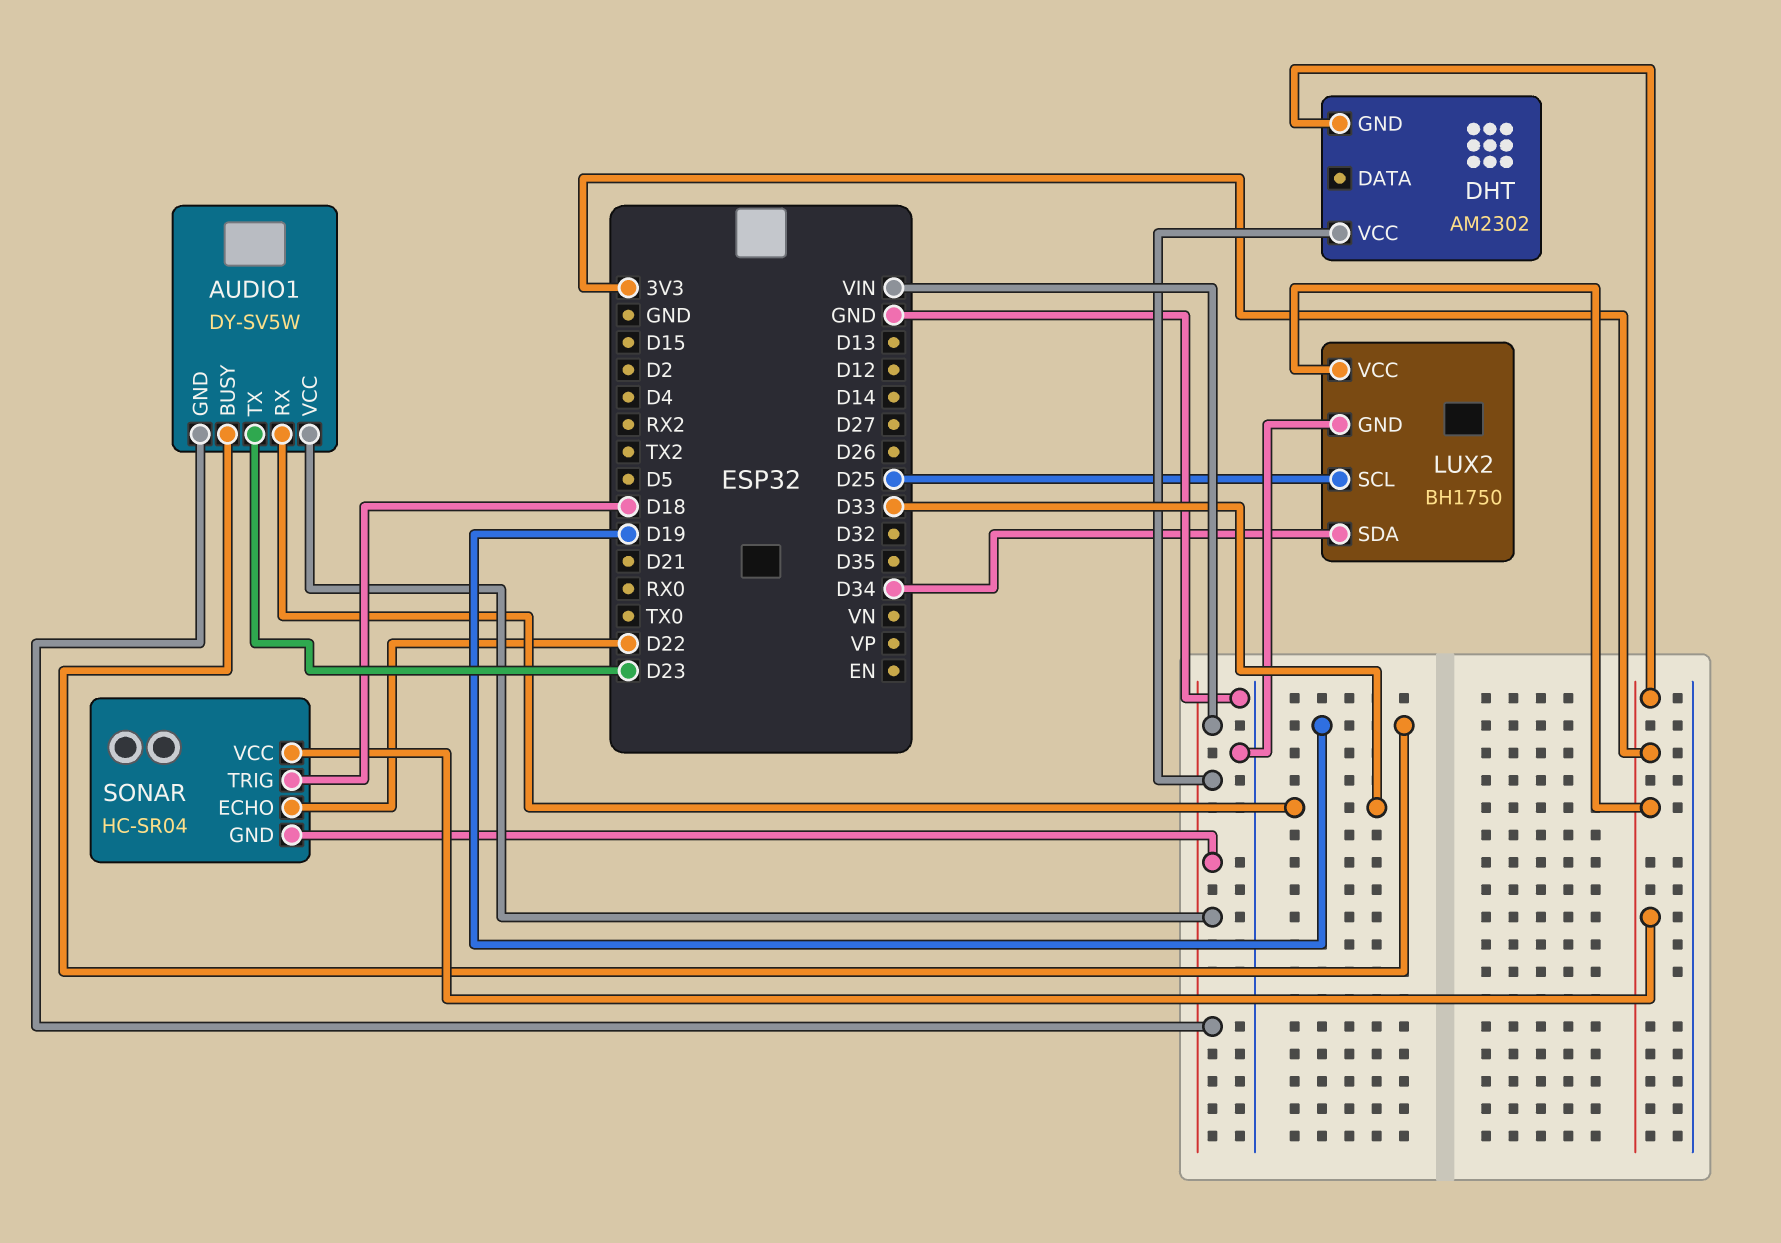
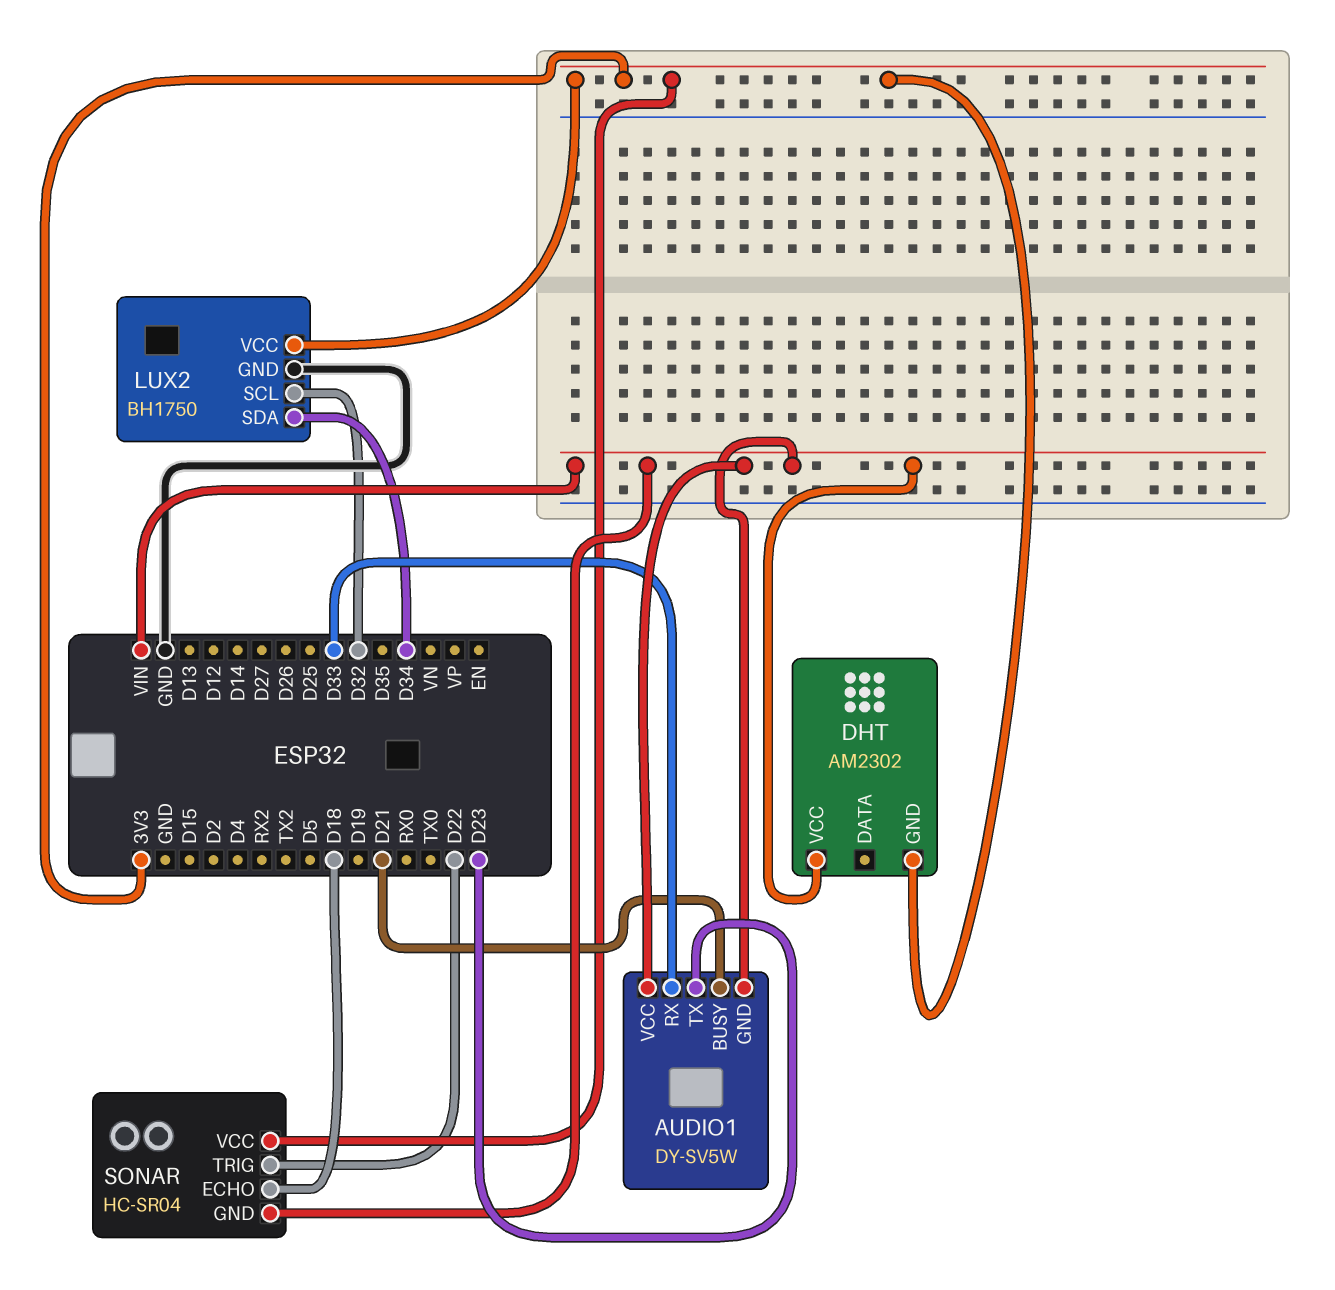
AUDIO1 pin BUSY: D19 -> D21
LUX2 pin SCL: D25 -> D32
SONAR pin ECHO: D22 -> D18
SONAR pin TRIG: D18 -> D22

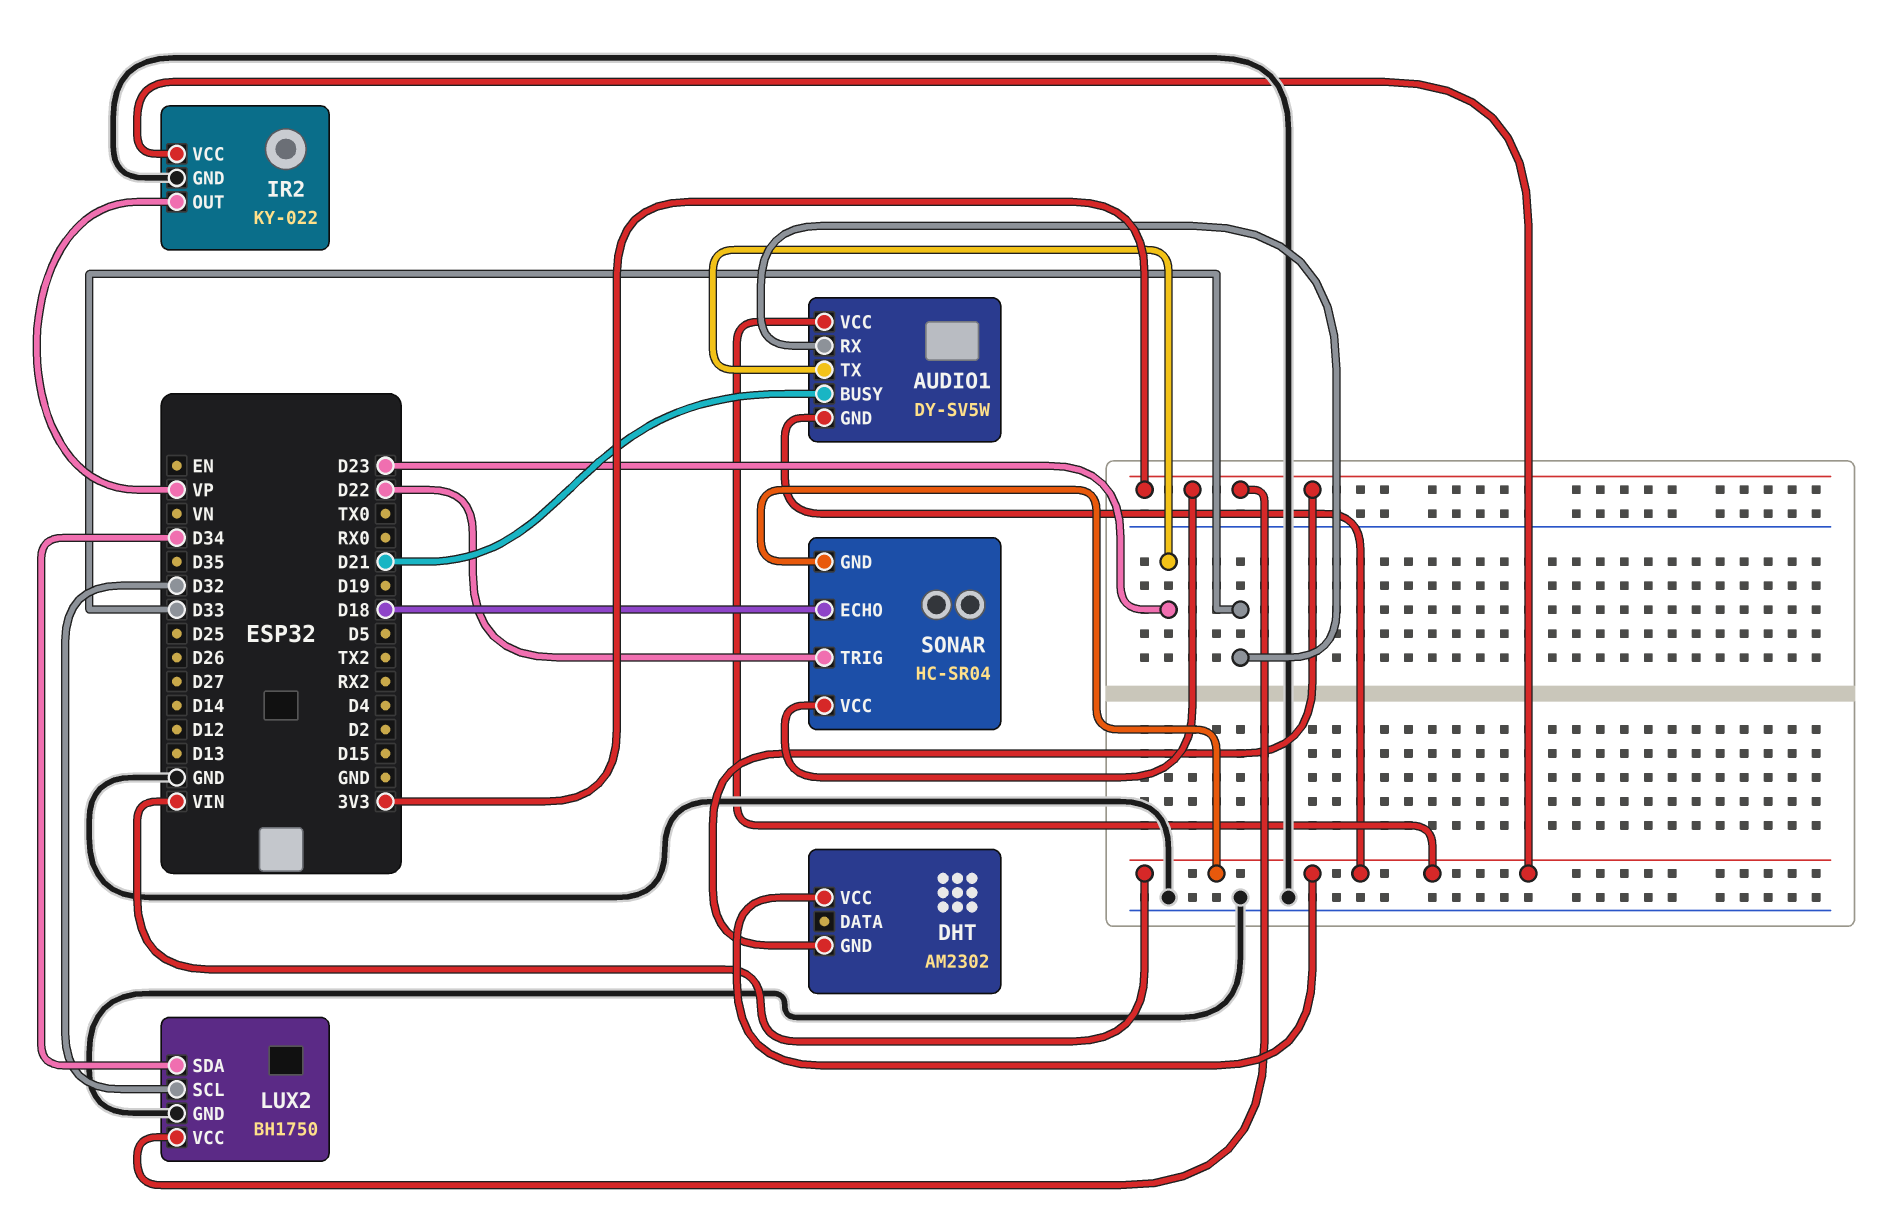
IR2: none -> KY-022
IR2 pin GND: none -> GND
IR2 pin OUT: none -> VP
IR2 pin VCC: none -> VIN

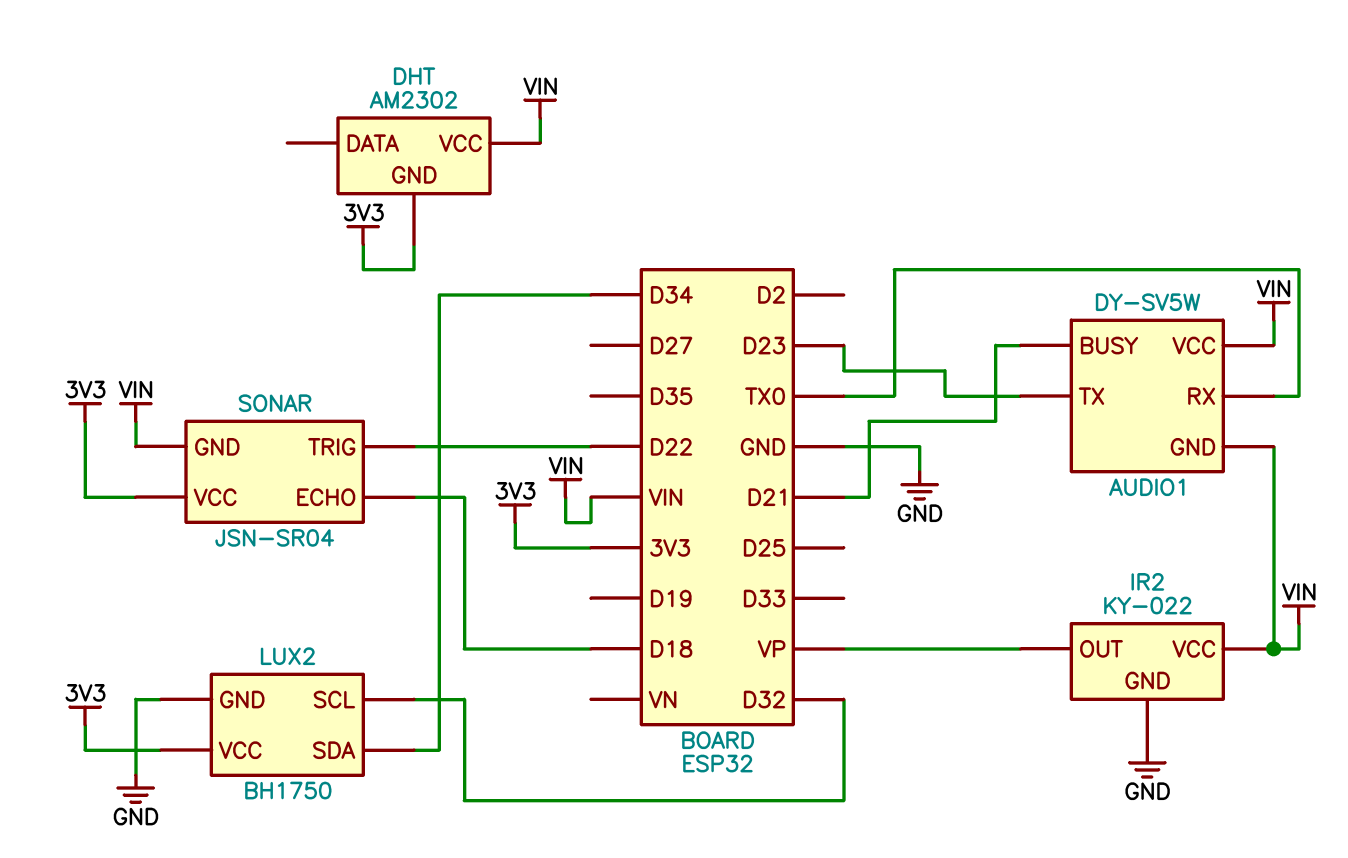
AUDIO1 pin RX: D33 -> TX0
SONAR: HC-SR04 -> JSN-SR04

